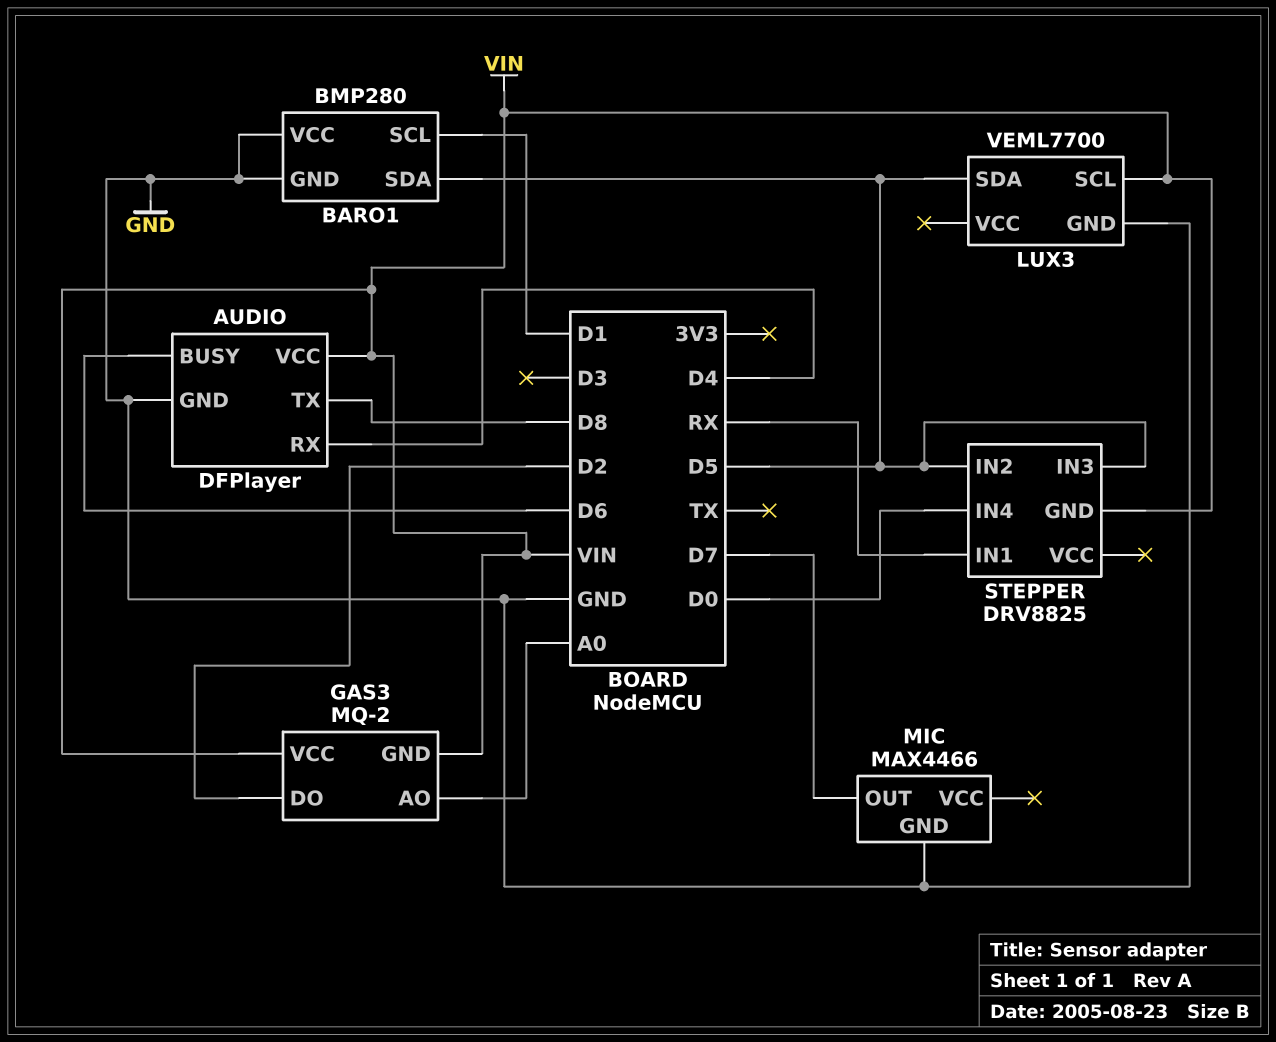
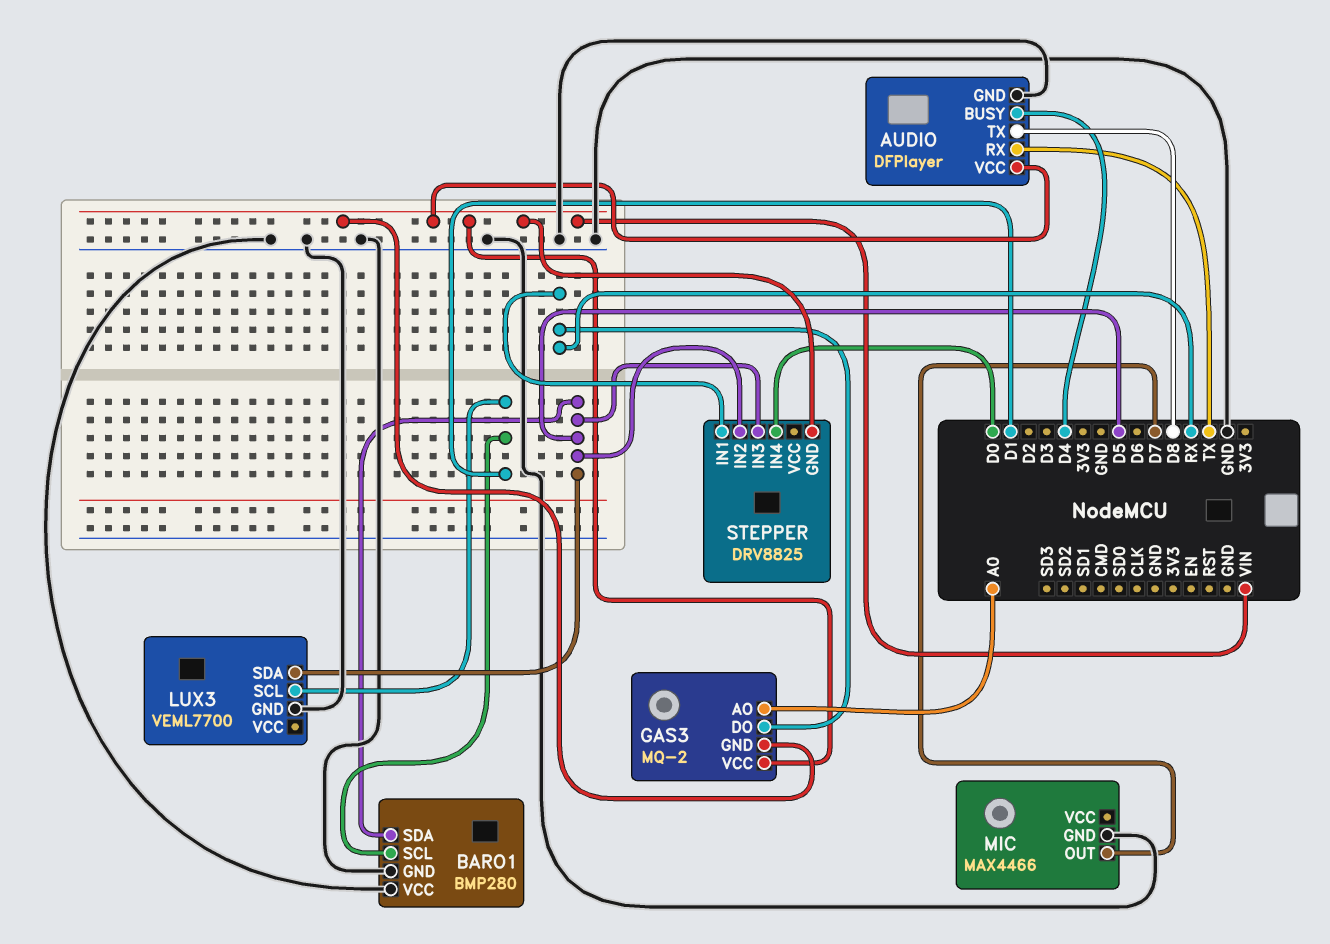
AUDIO pin BUSY: D6 -> D4
AUDIO pin RX: D4 -> TX
GAS3 pin DO: D2 -> RX
LUX3 pin SCL: VIN -> D1

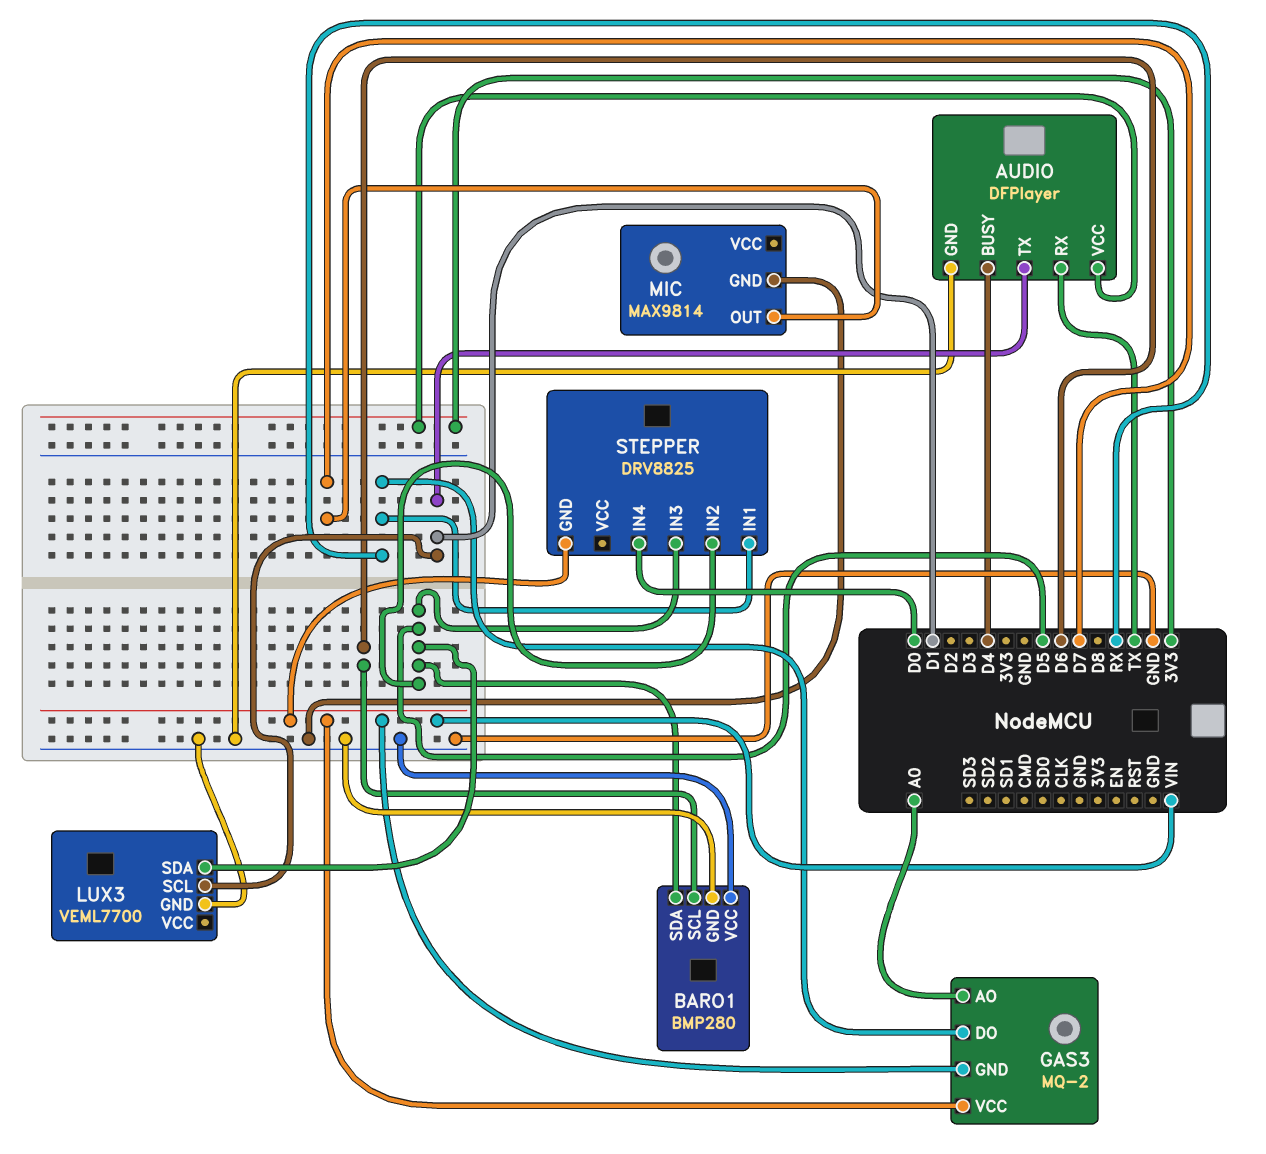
AUDIO pin TX: D8 -> D1
AUDIO pin VCC: VIN -> 3V3
BARO1 pin SCL: D1 -> D6
MIC: MAX4466 -> MAX9814

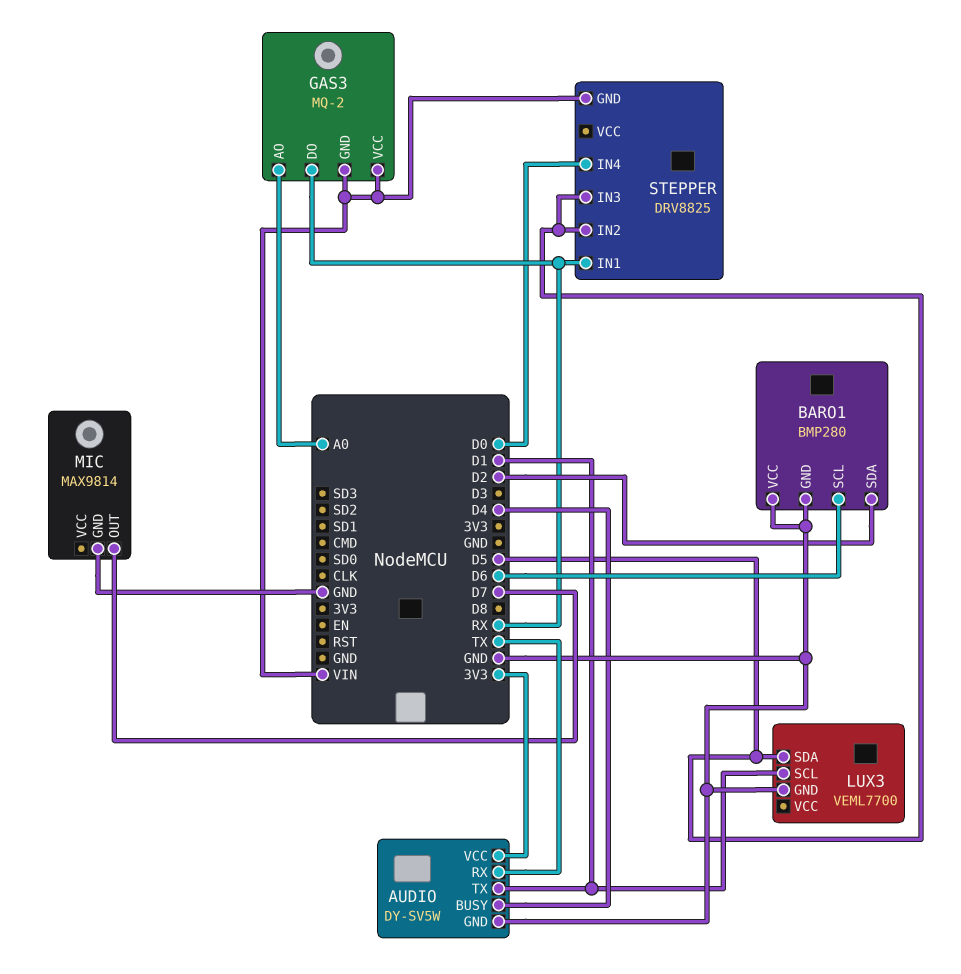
AUDIO: DFPlayer -> DY-SV5W
BARO1 pin SDA: D5 -> D2

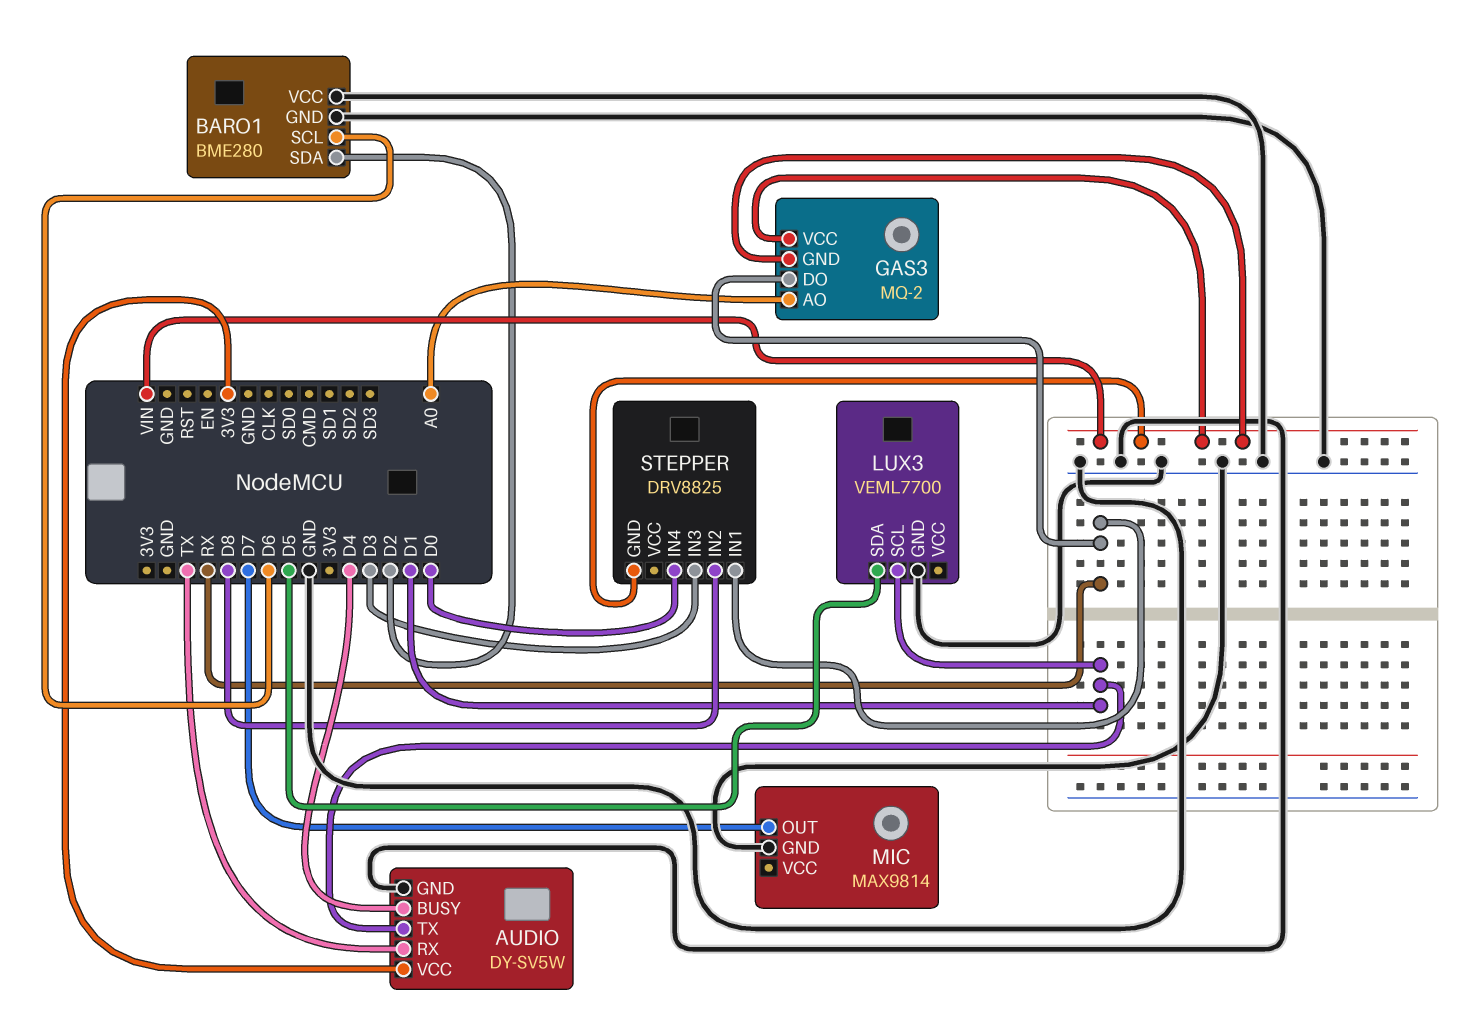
BARO1: BMP280 -> BME280
STEPPER pin IN2: D5 -> D8
STEPPER pin IN3: D5 -> D3

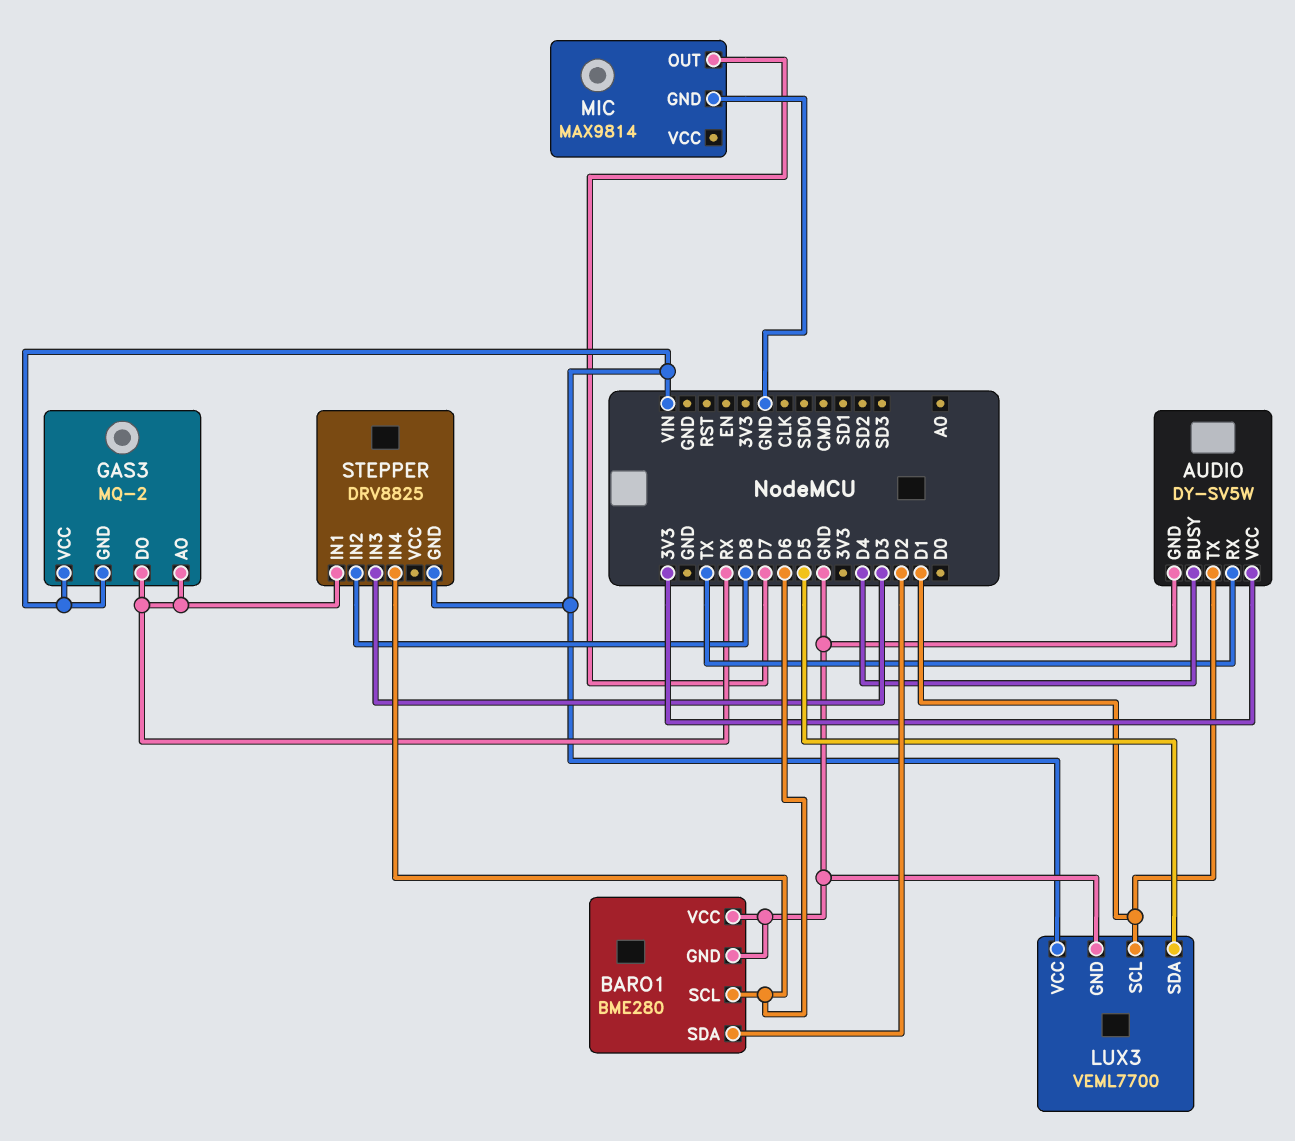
GAS3 pin AO: A0 -> RX
LUX3 pin VCC: none -> VIN
STEPPER pin IN4: D0 -> D6

